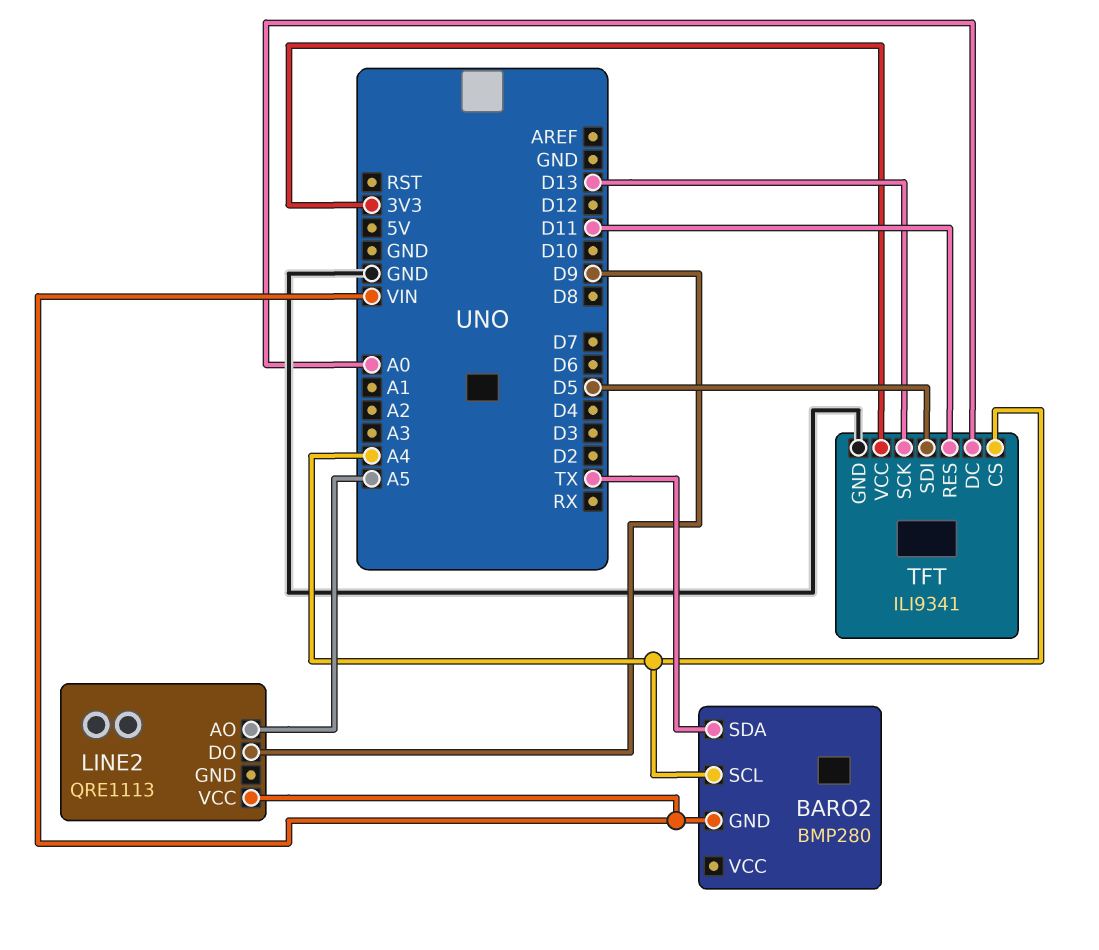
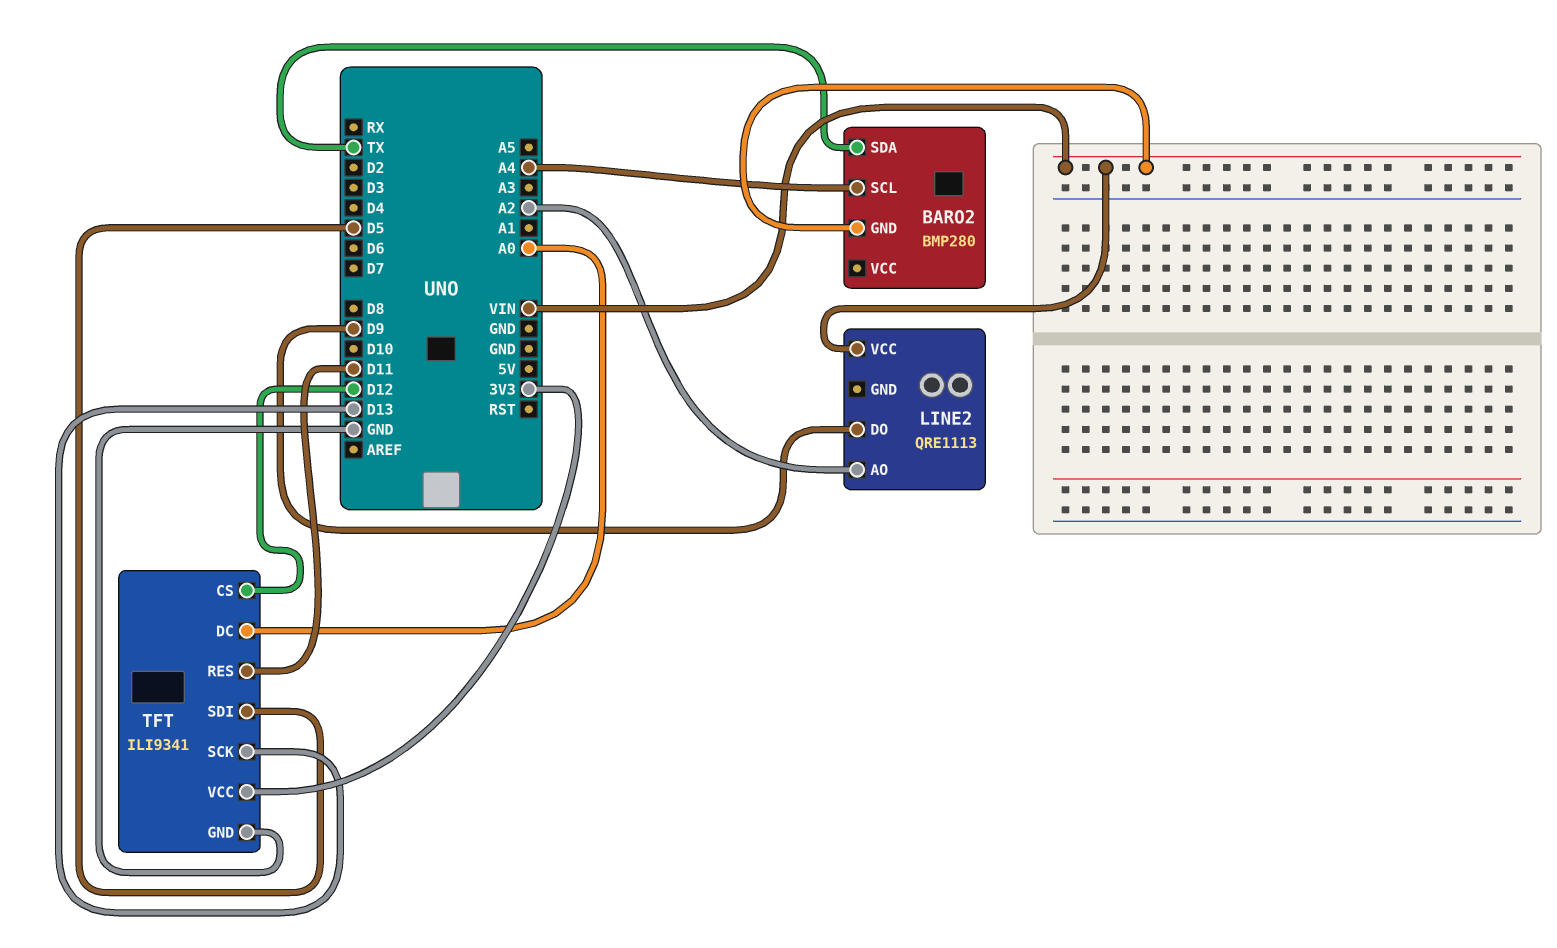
LINE2 pin AO: A5 -> A2
TFT pin CS: A4 -> D12

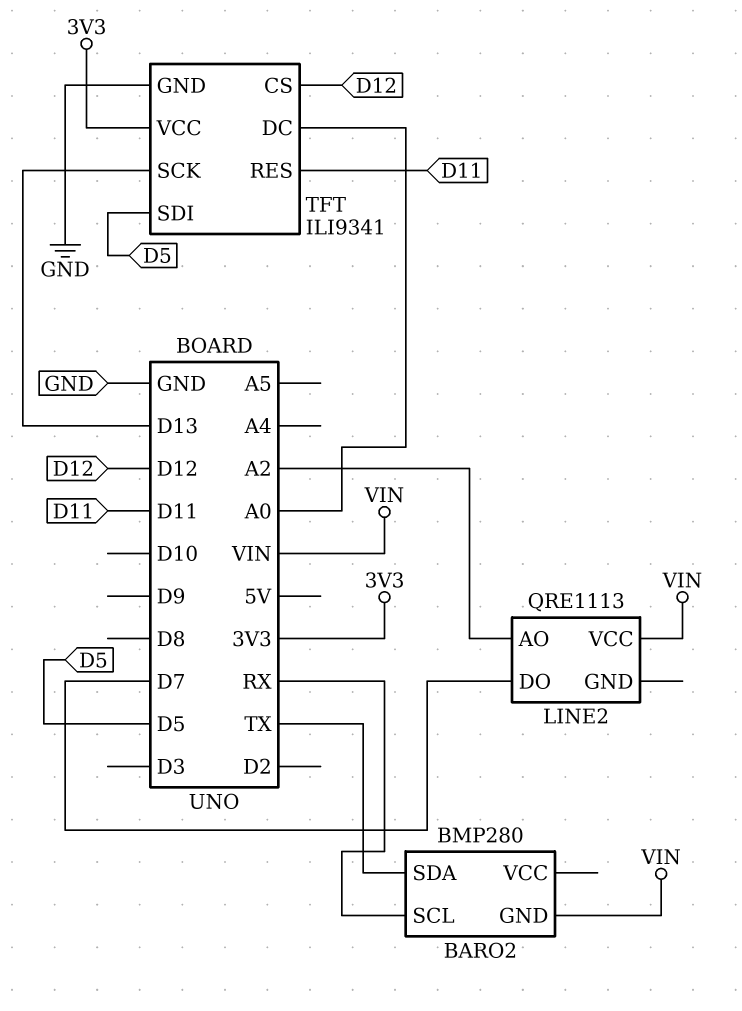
BARO2 pin SCL: A4 -> RX
LINE2 pin DO: D9 -> D7

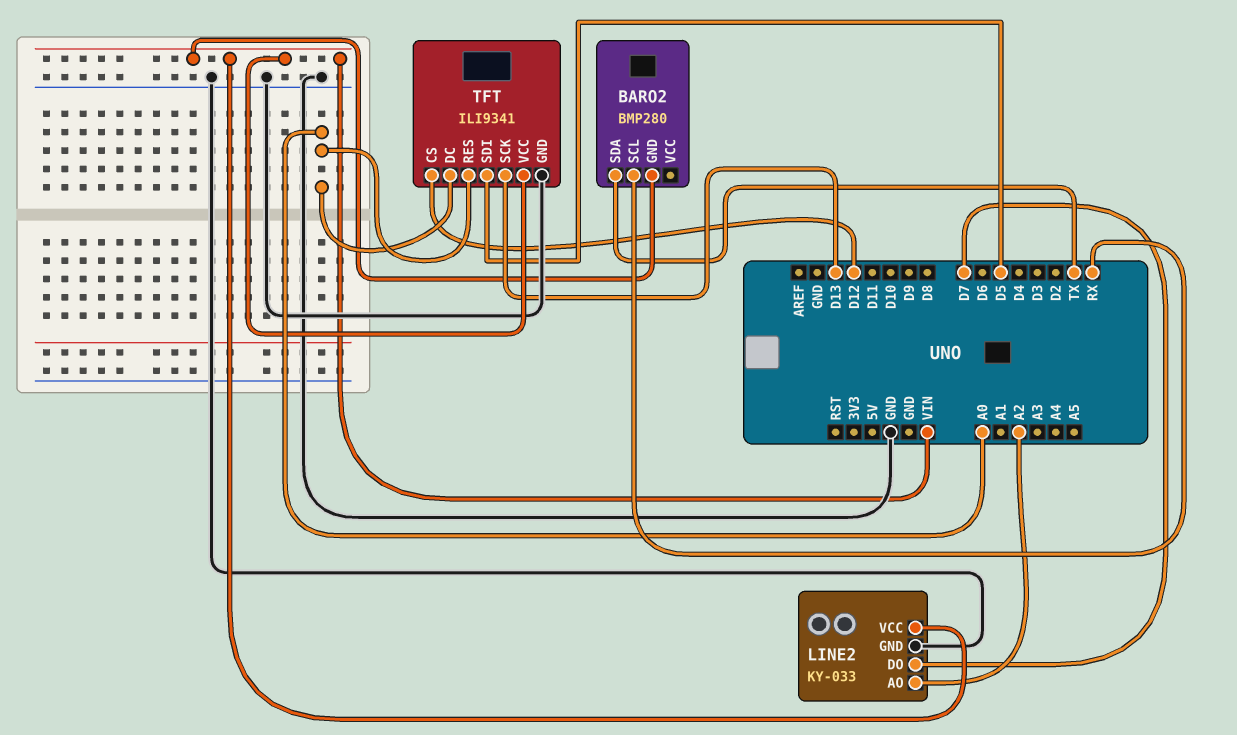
LINE2: QRE1113 -> KY-033
LINE2 pin GND: none -> GND
TFT pin RES: D11 -> A0
TFT pin VCC: 3V3 -> VIN

